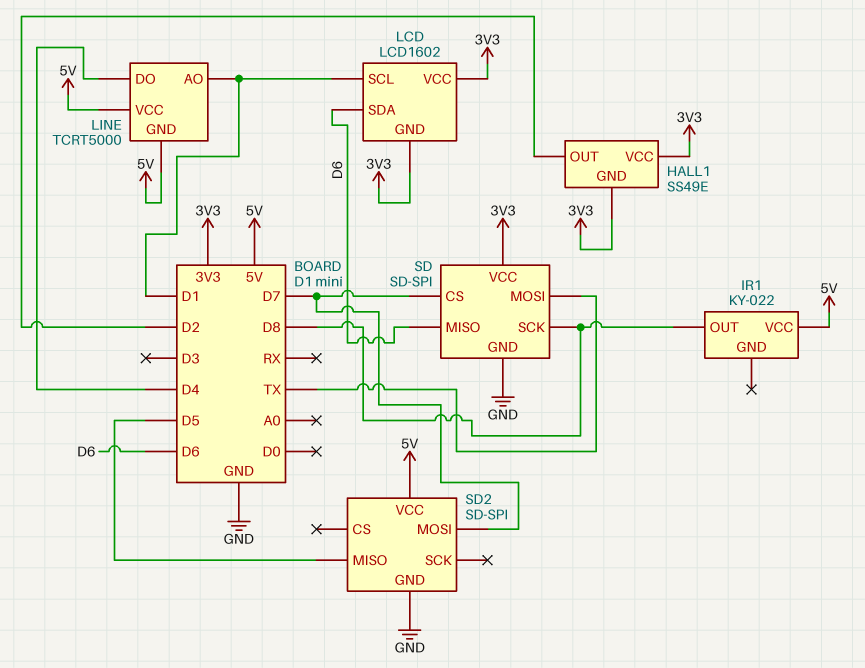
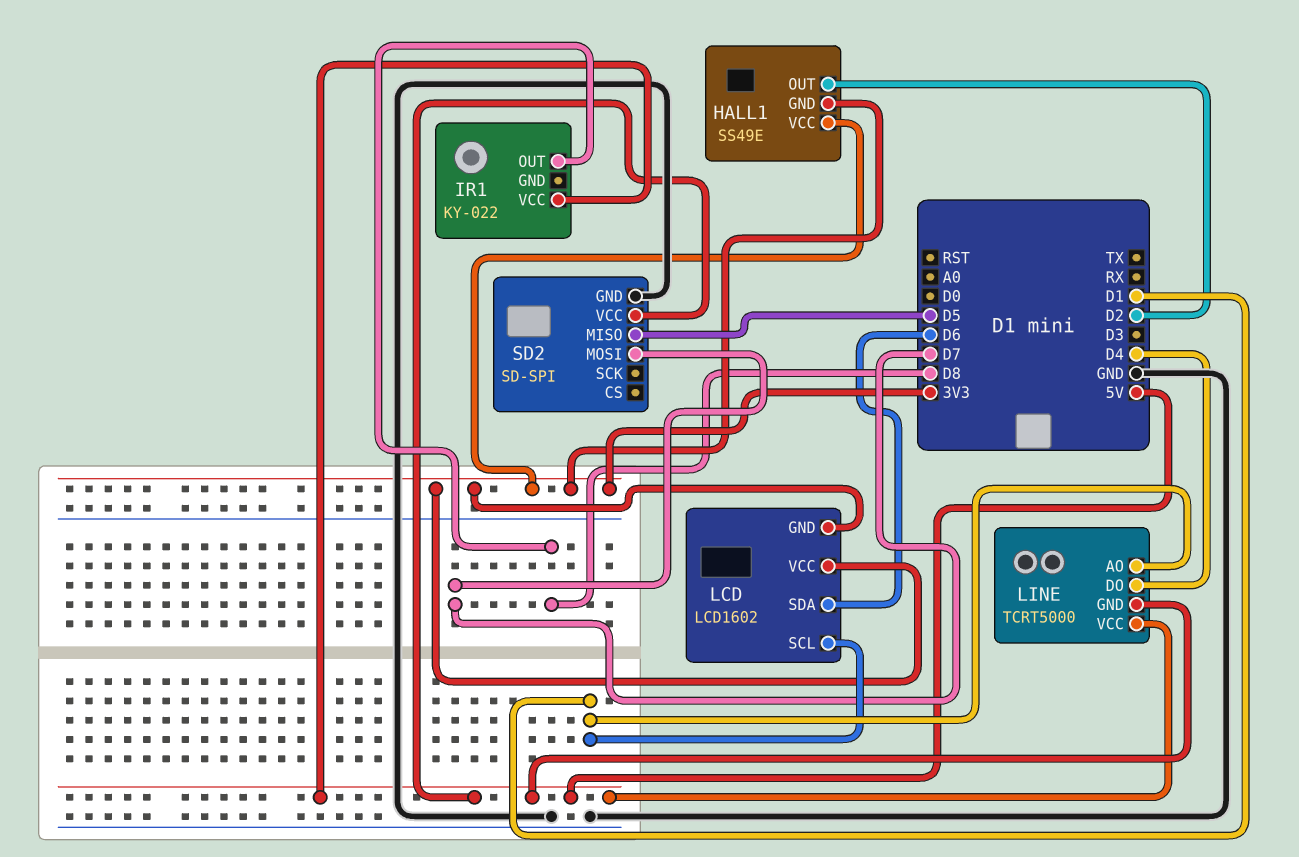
SD: SD-SPI -> none
SD pin CS: D7 -> none
SD pin GND: GND -> none
SD pin MISO: D6 -> none
SD pin MOSI: TX -> none
SD pin SCK: D8 -> none
SD pin VCC: 3V3 -> none

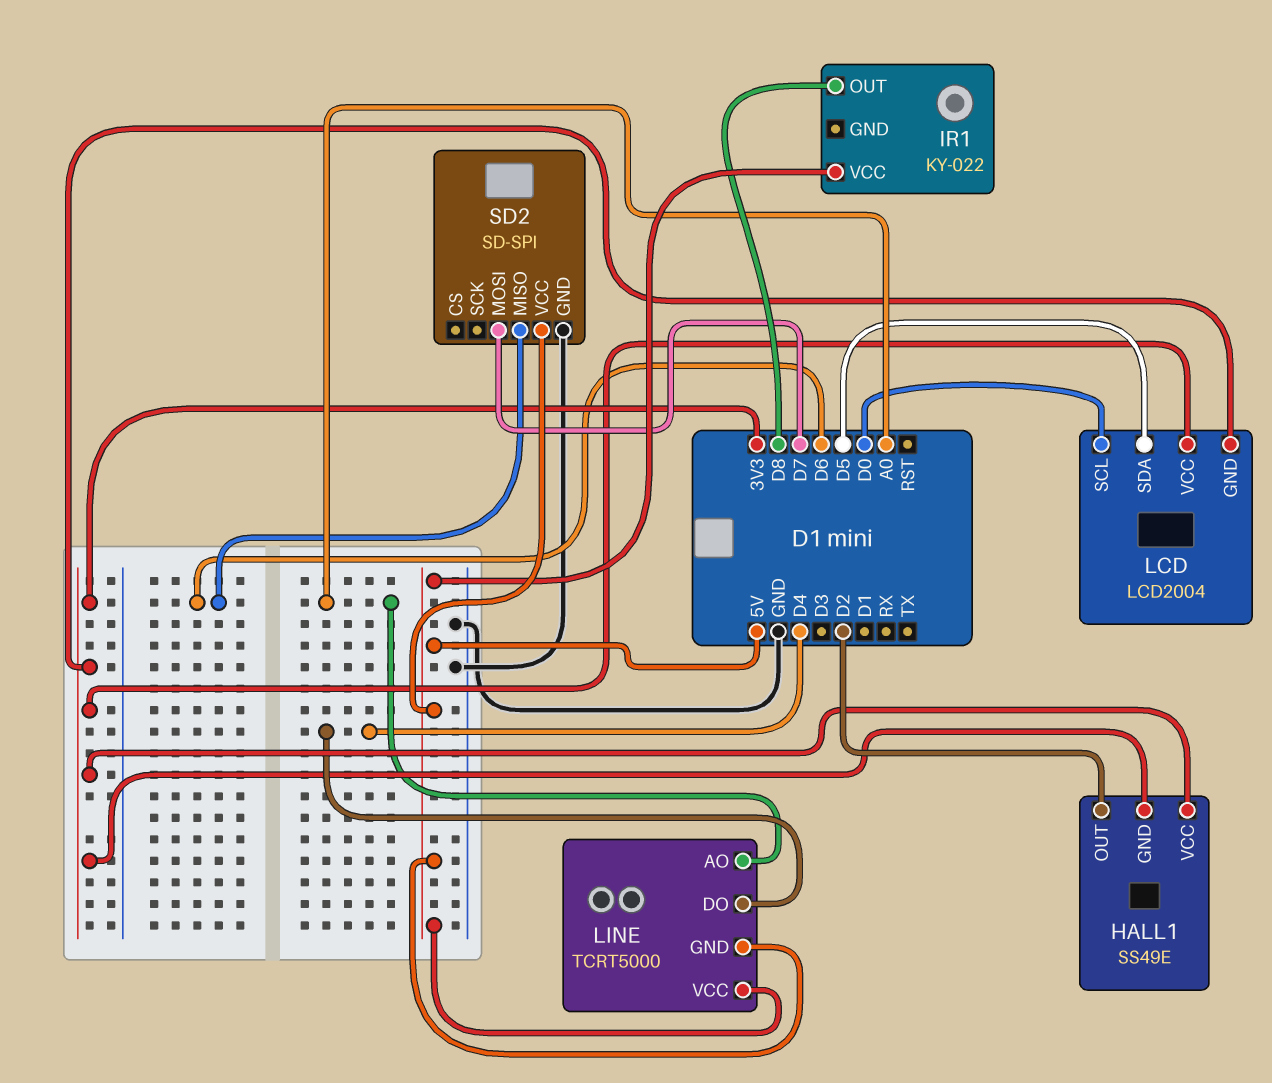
LCD: LCD1602 -> LCD2004
LCD pin SCL: D1 -> D0
LCD pin SDA: D6 -> D5
LINE pin AO: D1 -> A0
SD2 pin MISO: D5 -> D6

